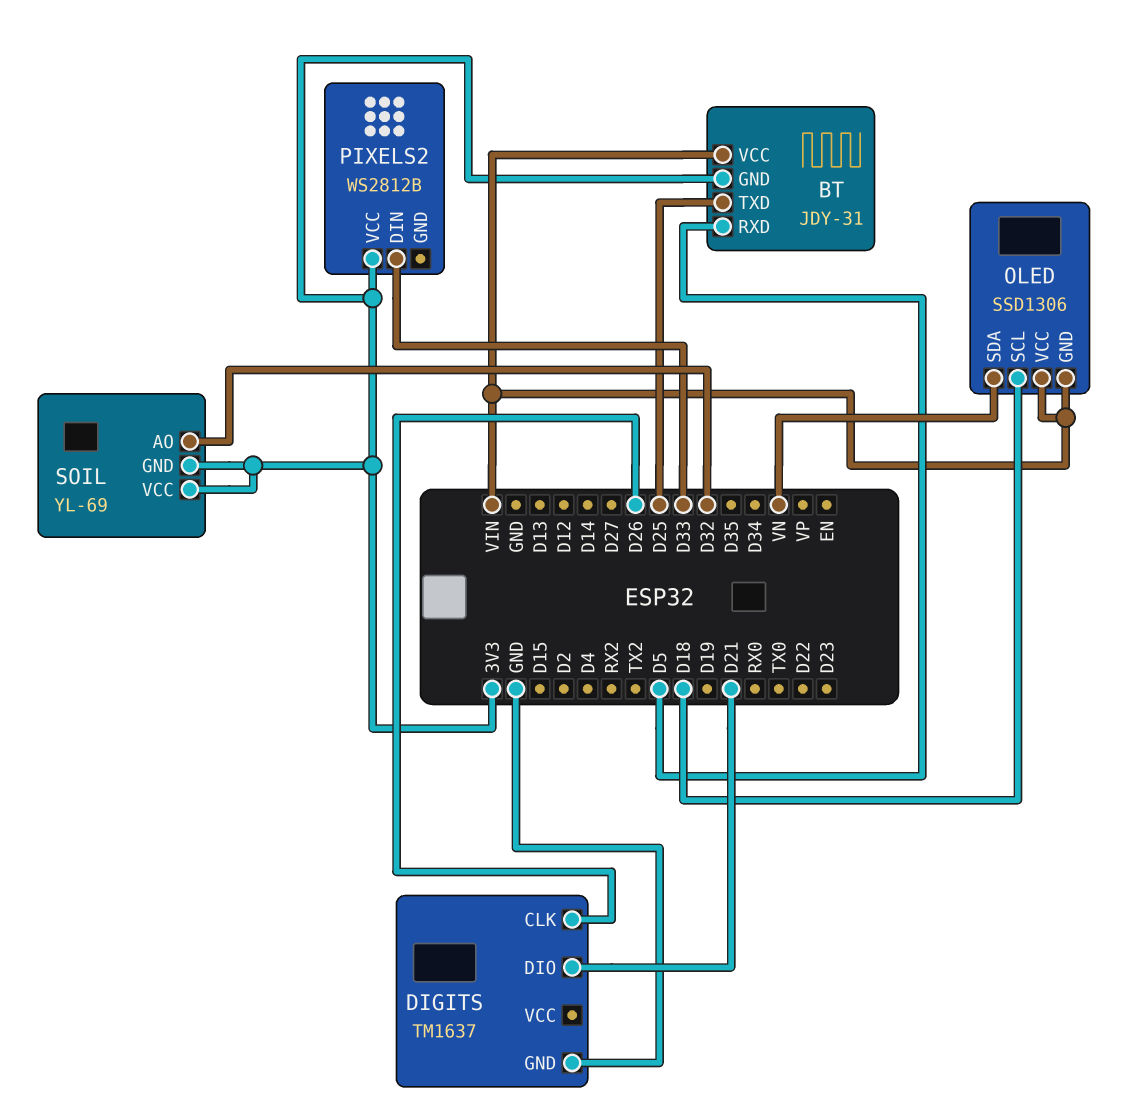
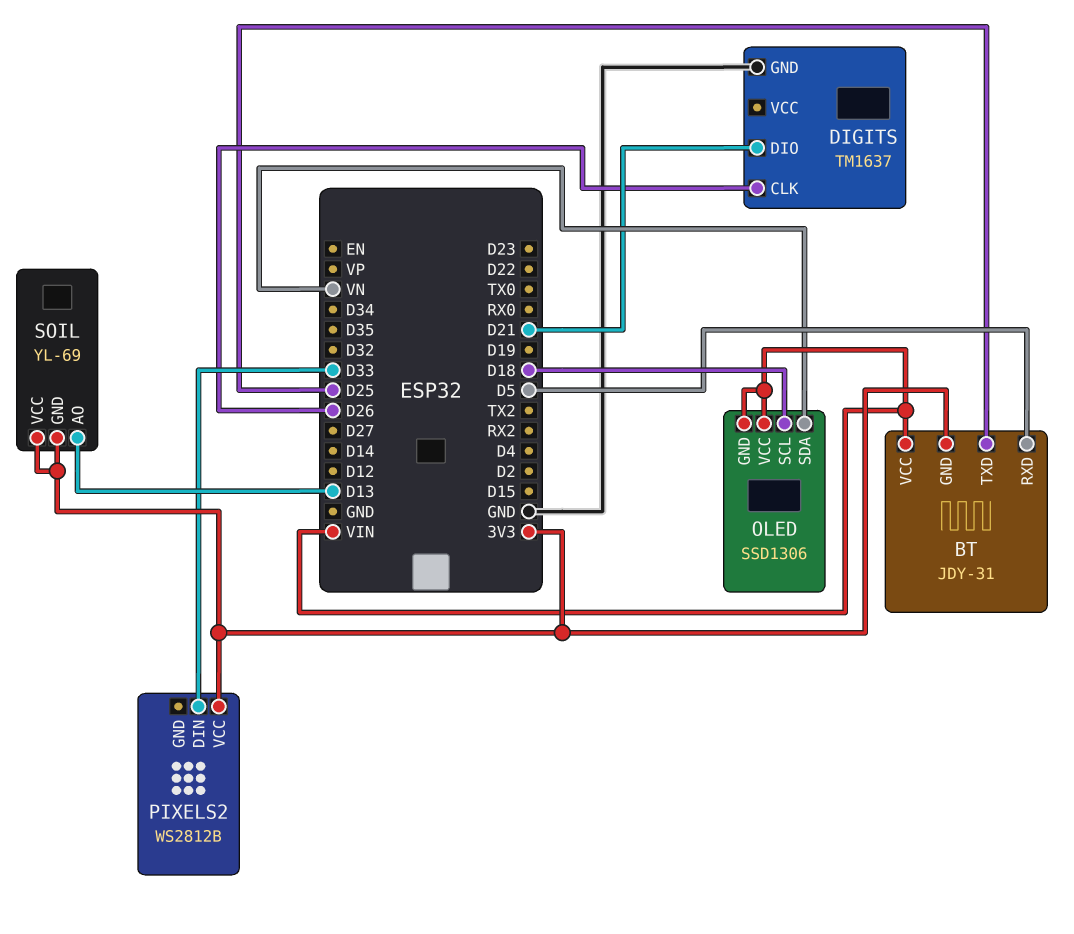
SOIL pin AO: D32 -> D13

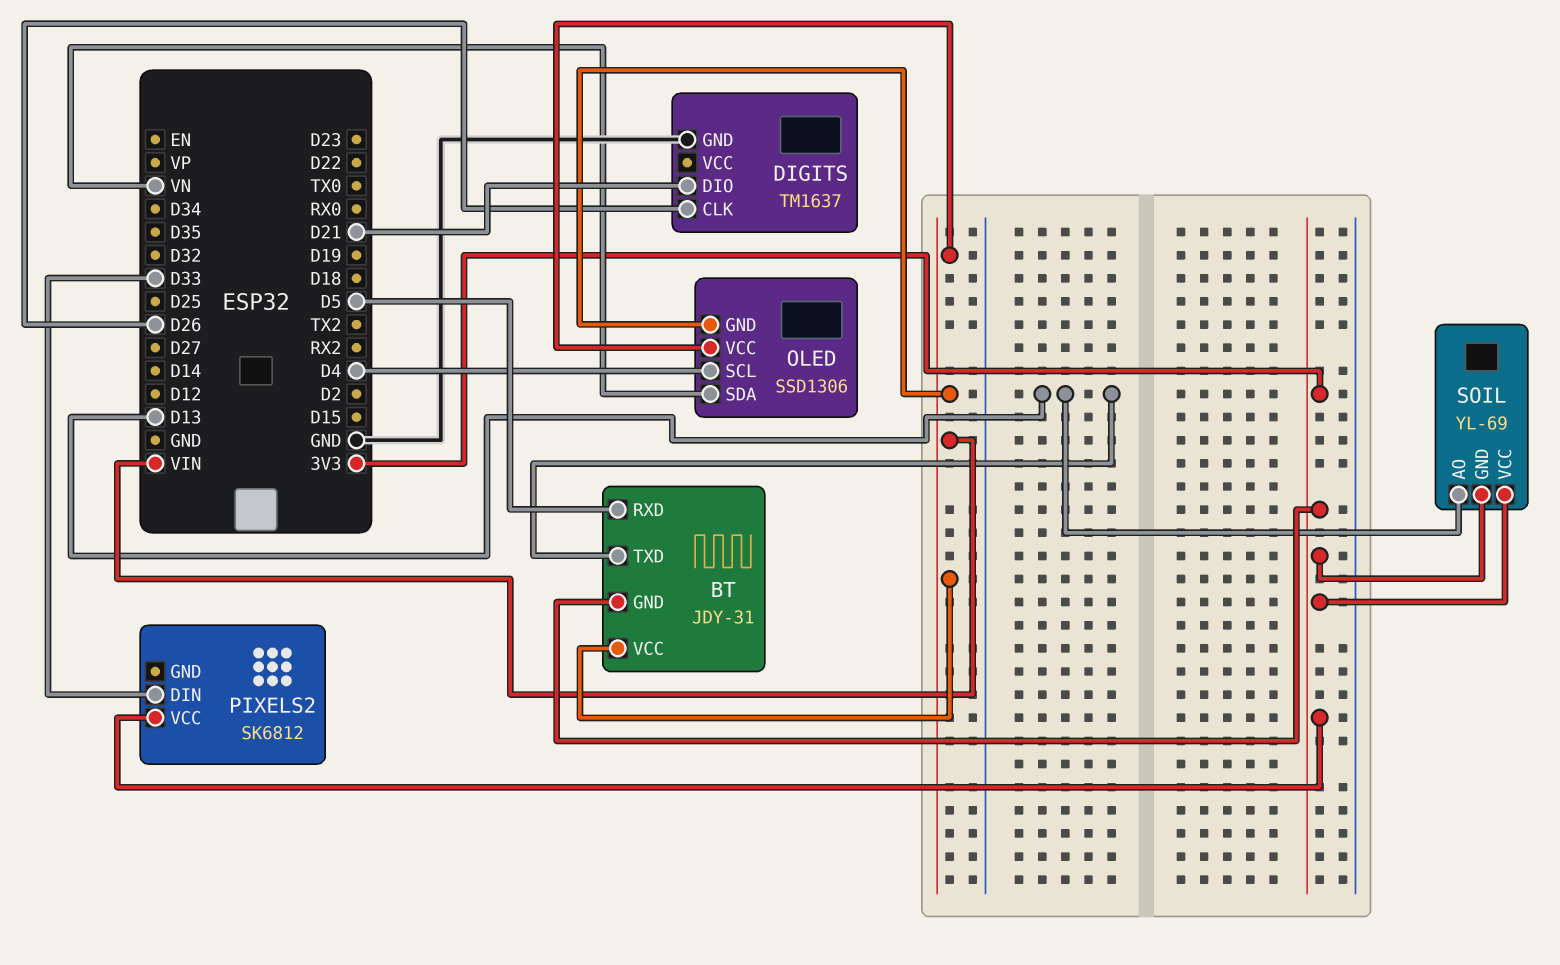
BT pin TXD: D25 -> D13
OLED pin SCL: D18 -> D4
PIXELS2: WS2812B -> SK6812

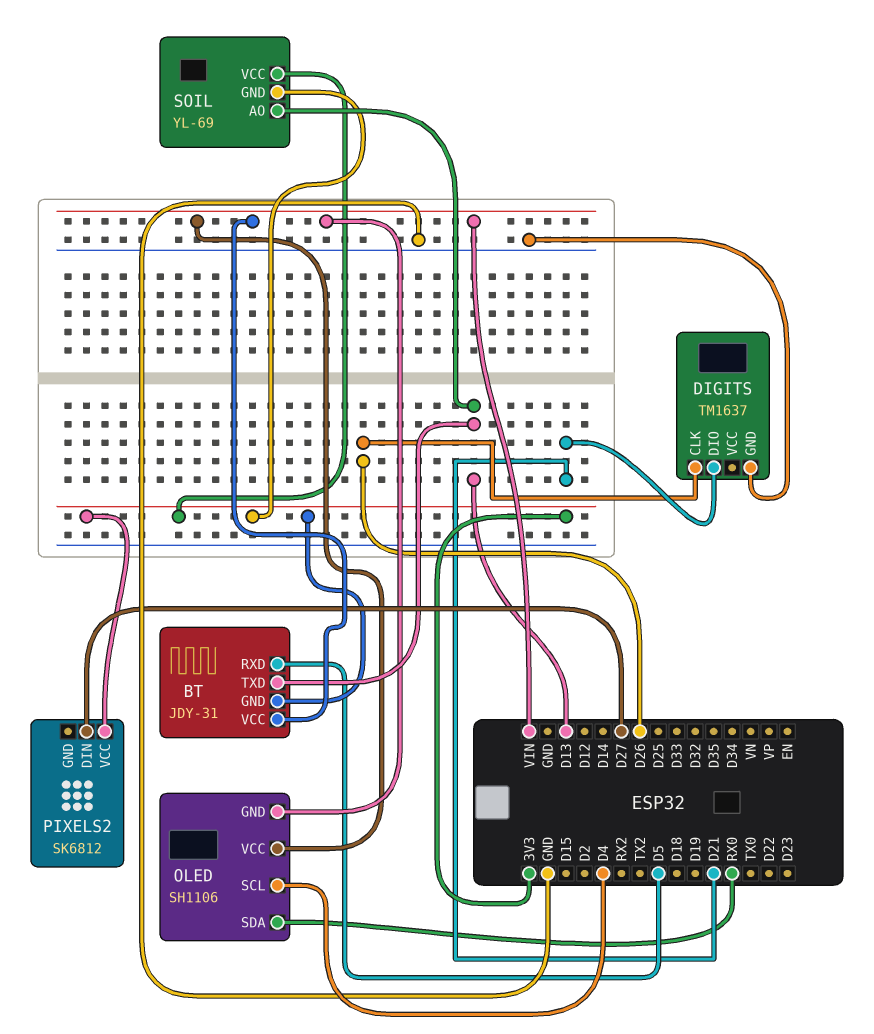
OLED: SSD1306 -> SH1106
OLED pin SDA: VN -> RX0
PIXELS2 pin DIN: D33 -> D27

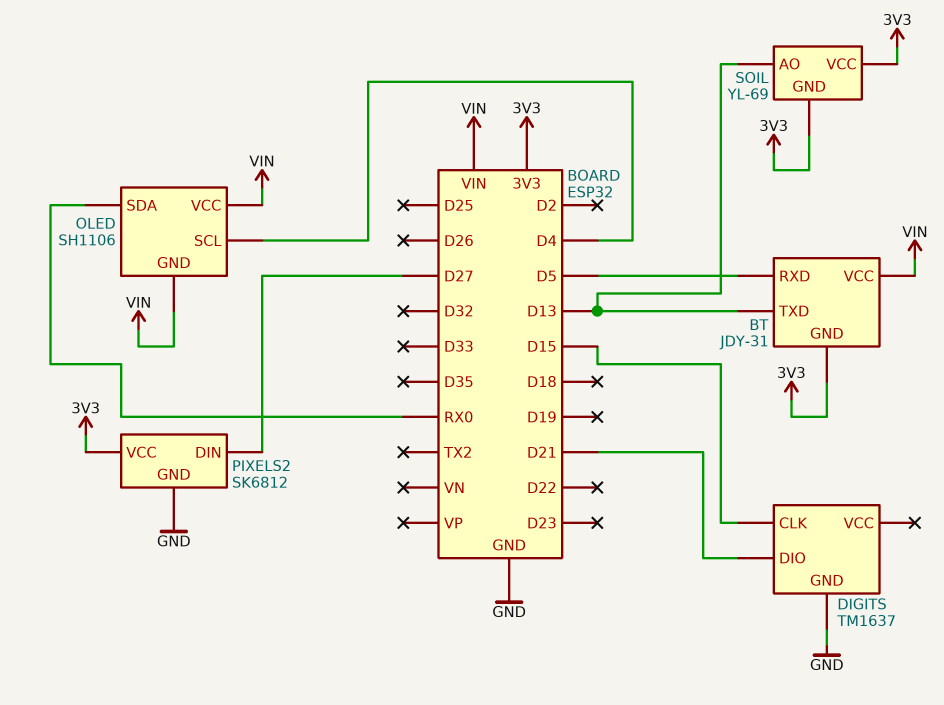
DIGITS pin CLK: D26 -> D15
PIXELS2 pin GND: none -> GND

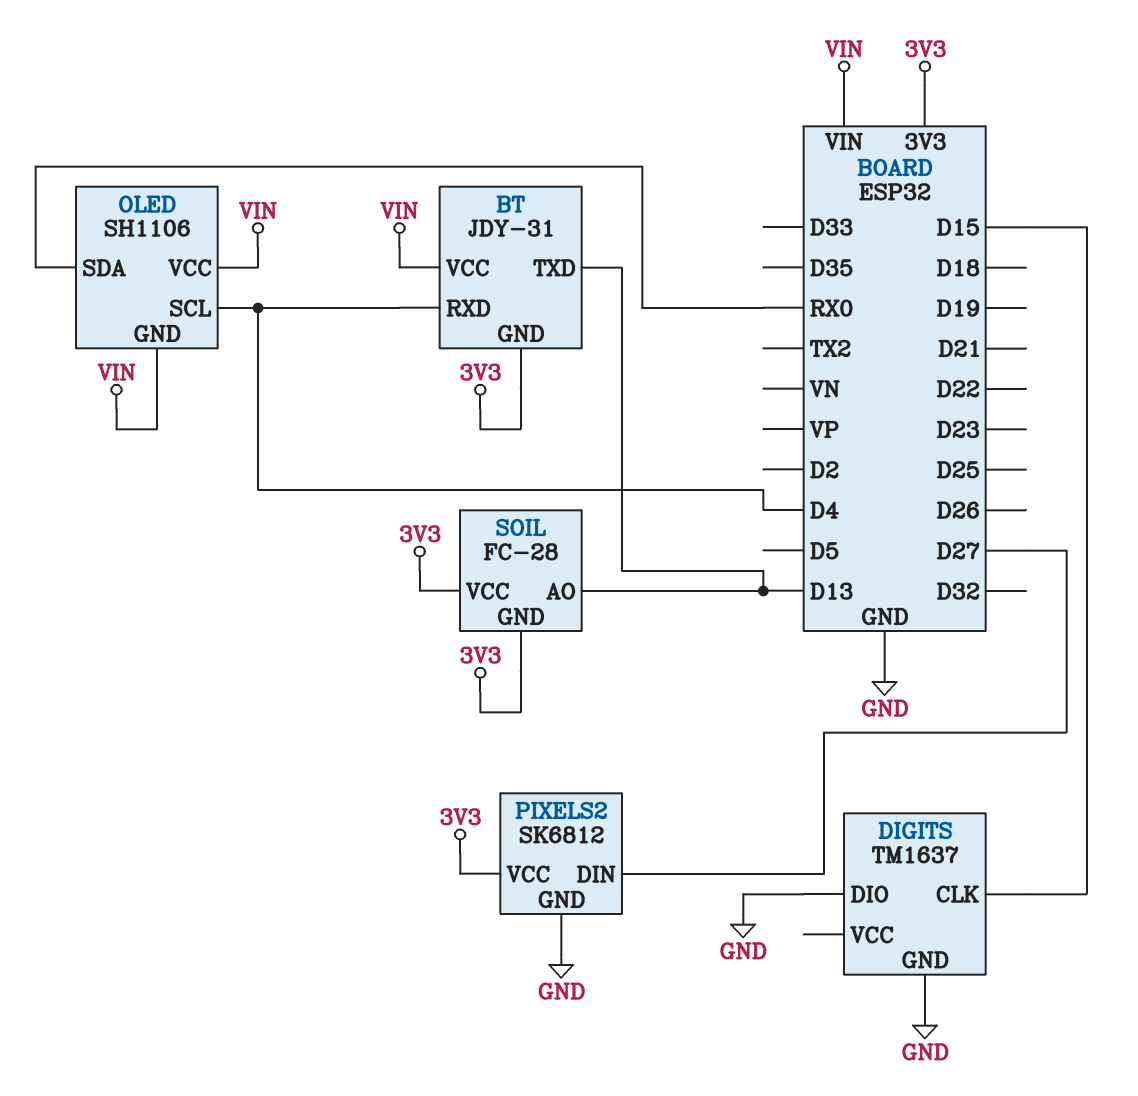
BT pin RXD: D5 -> D4
DIGITS pin DIO: D21 -> GND
SOIL: YL-69 -> FC-28

